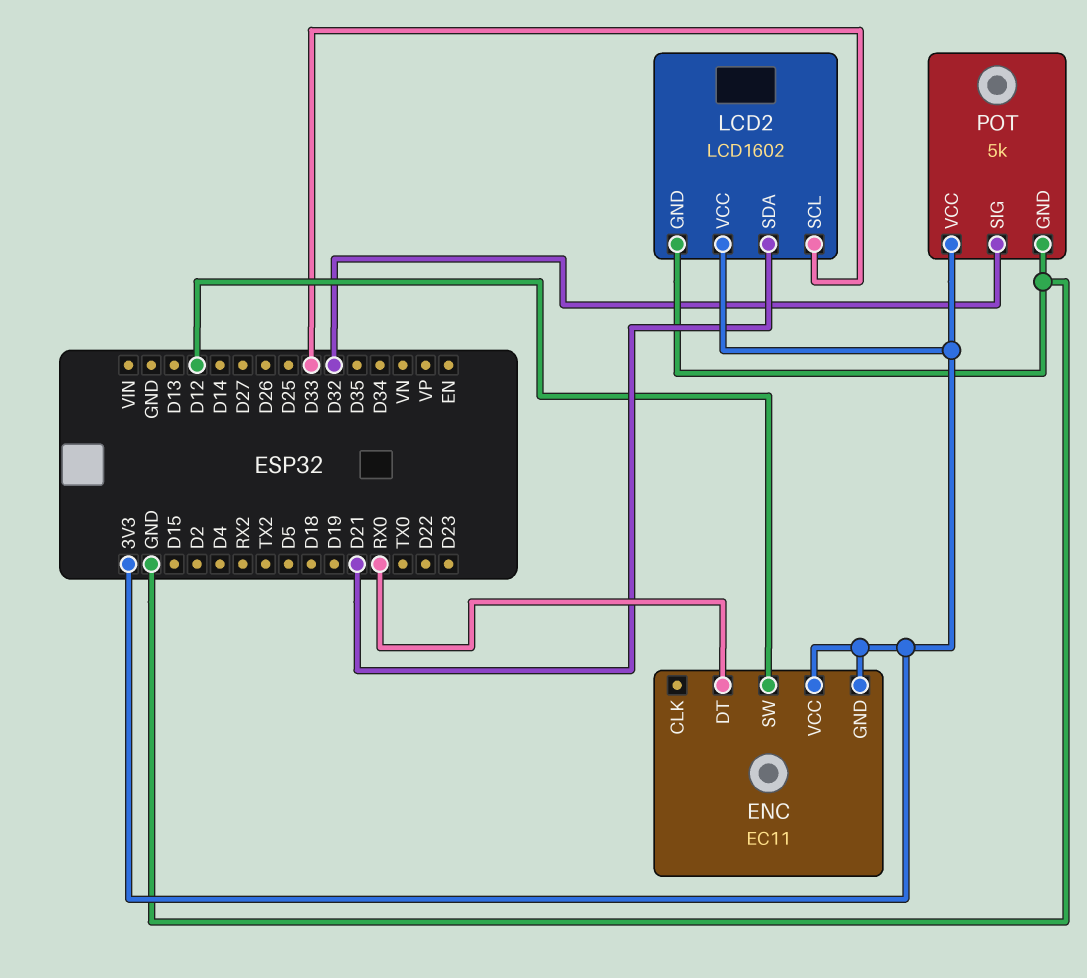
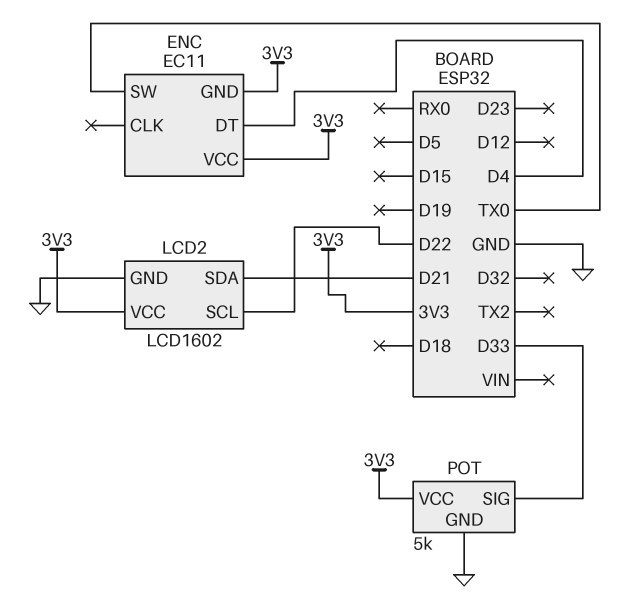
ENC pin DT: RX0 -> D4
ENC pin SW: D12 -> TX0
LCD2 pin SCL: D33 -> D22
POT pin SIG: D32 -> D33

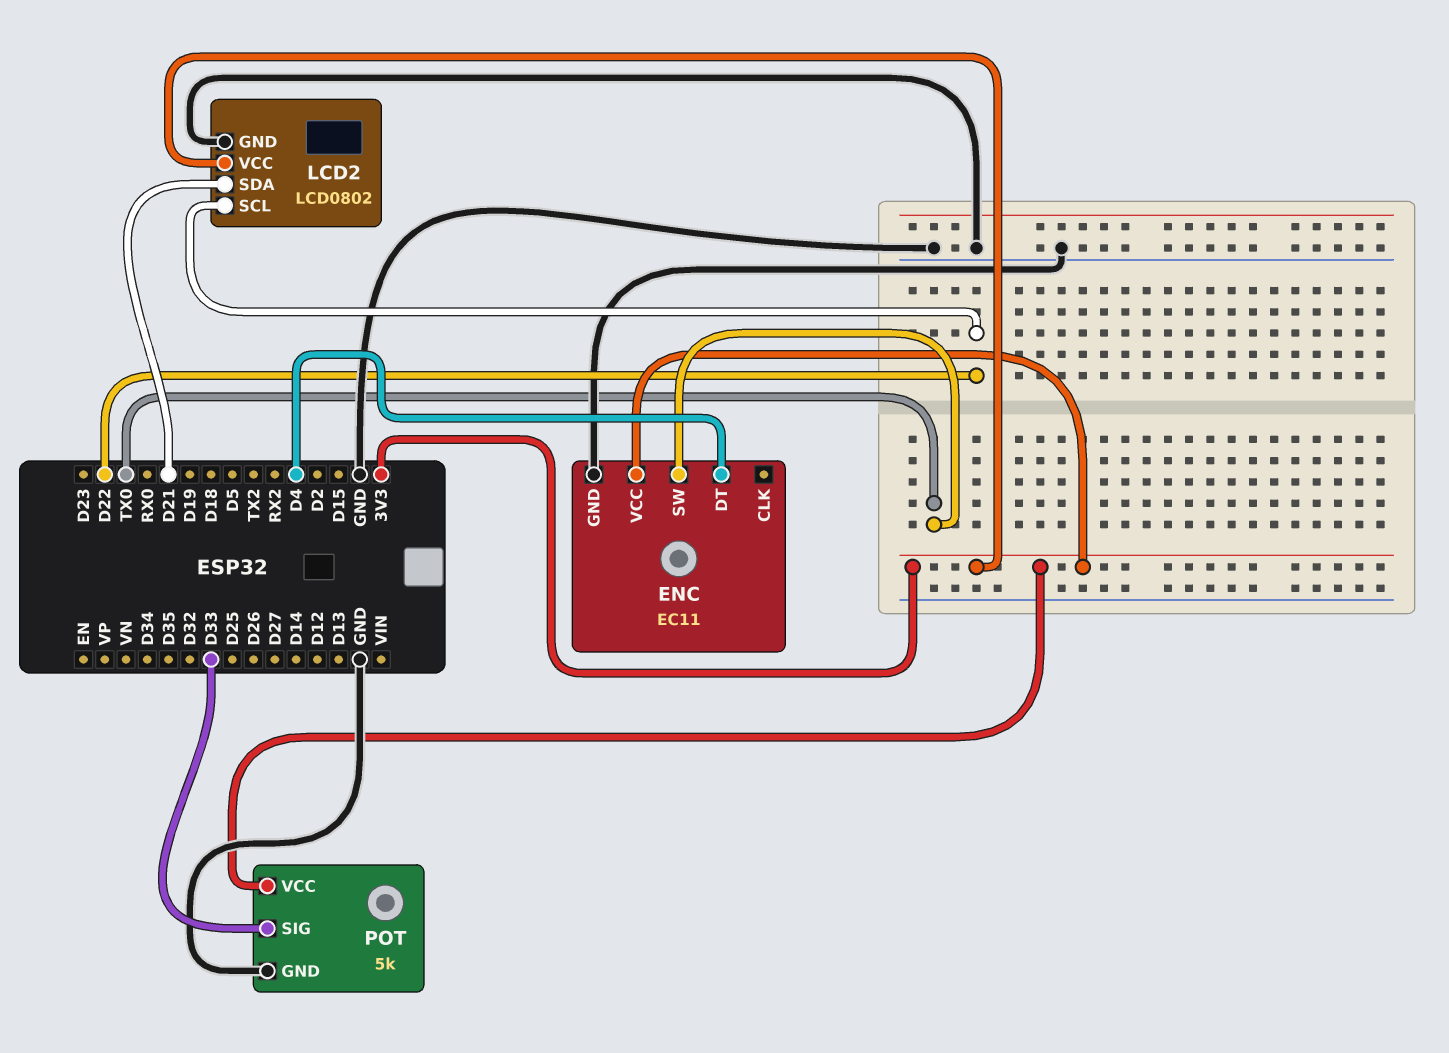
ENC pin GND: 3V3 -> GND
LCD2: LCD1602 -> LCD0802

